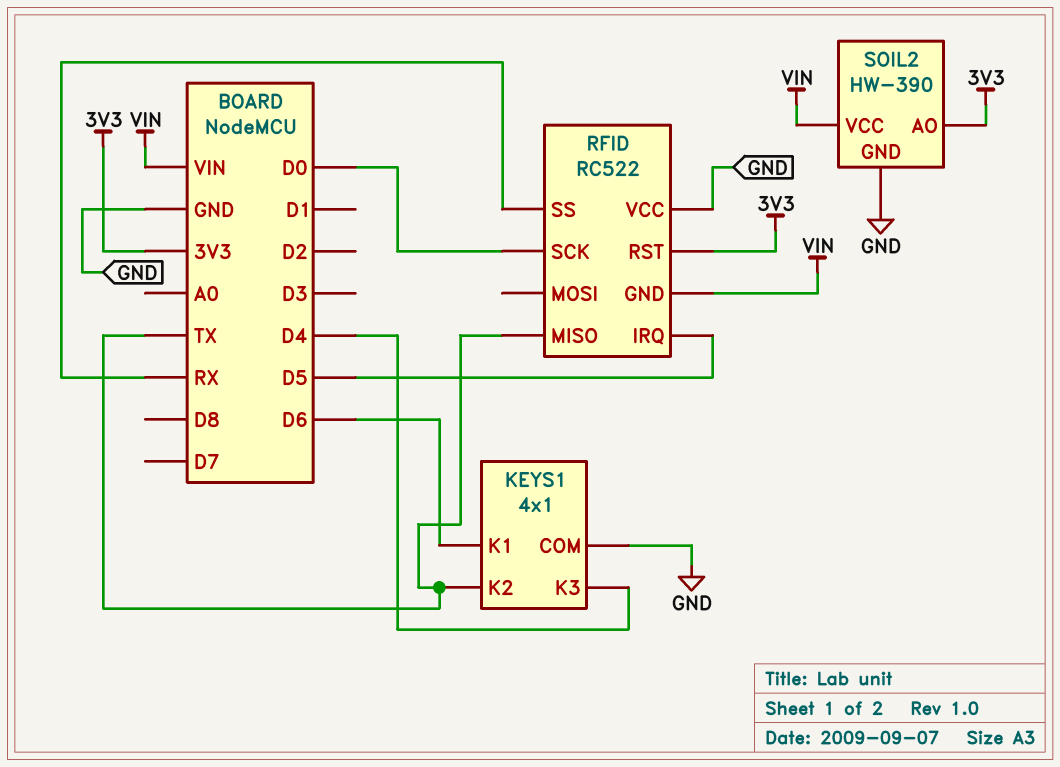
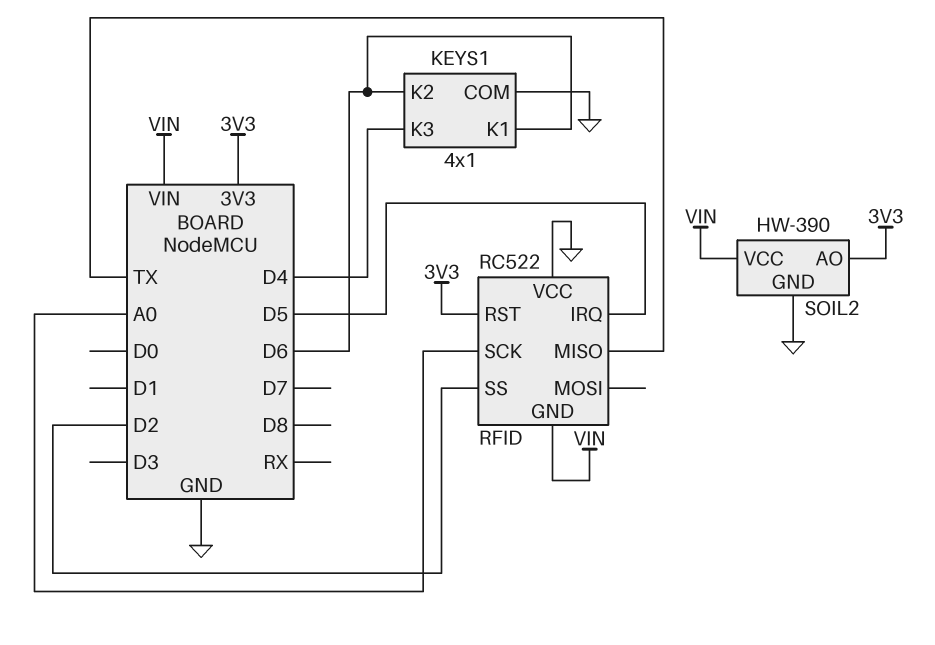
KEYS1 pin K2: TX -> D6
RFID pin SCK: D0 -> A0
RFID pin SS: RX -> D2

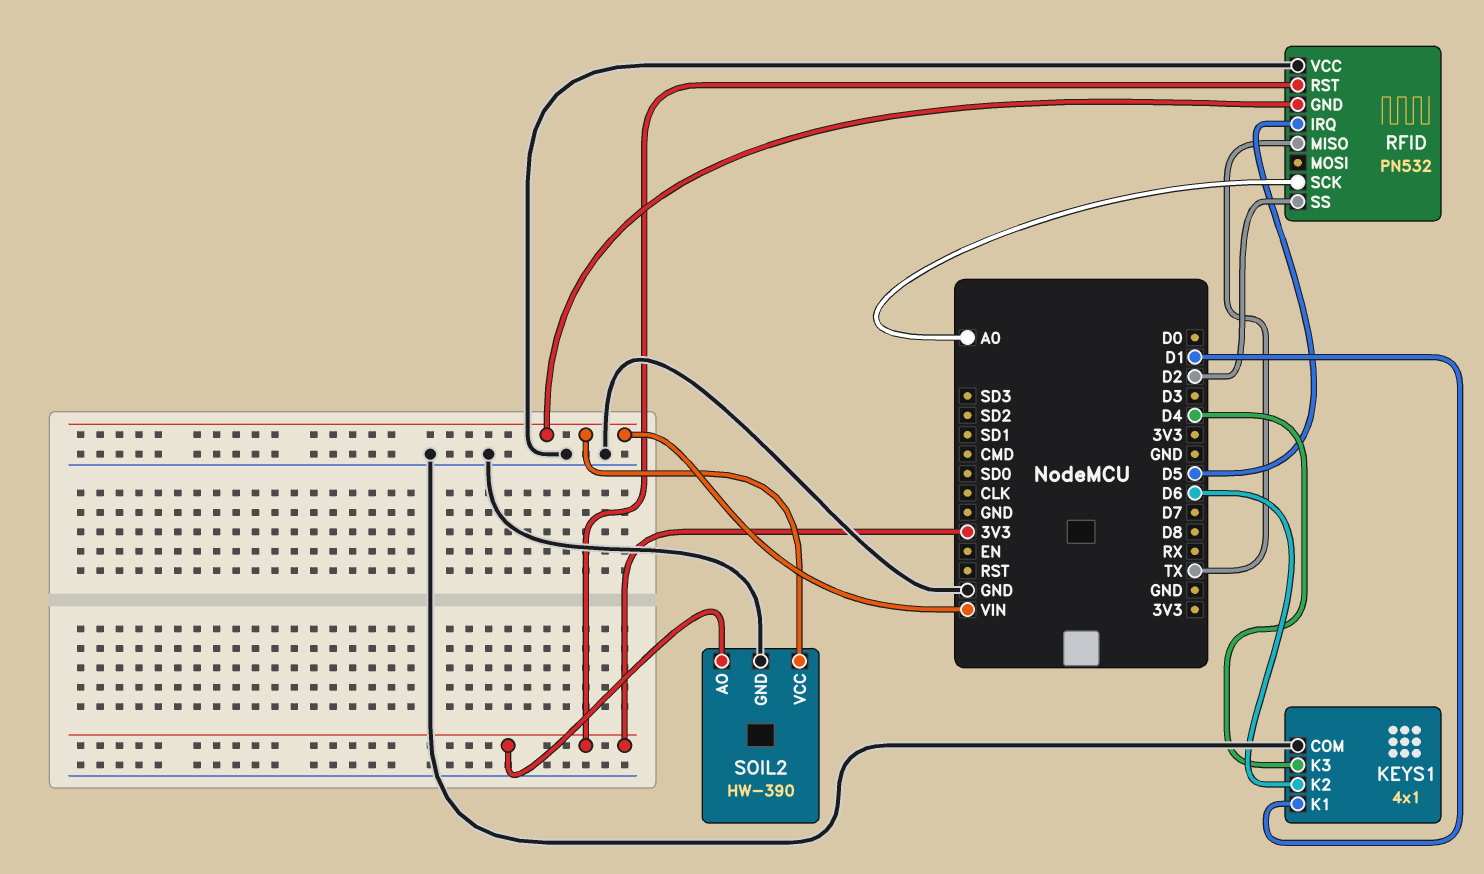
KEYS1 pin K1: D6 -> D1
RFID: RC522 -> PN532

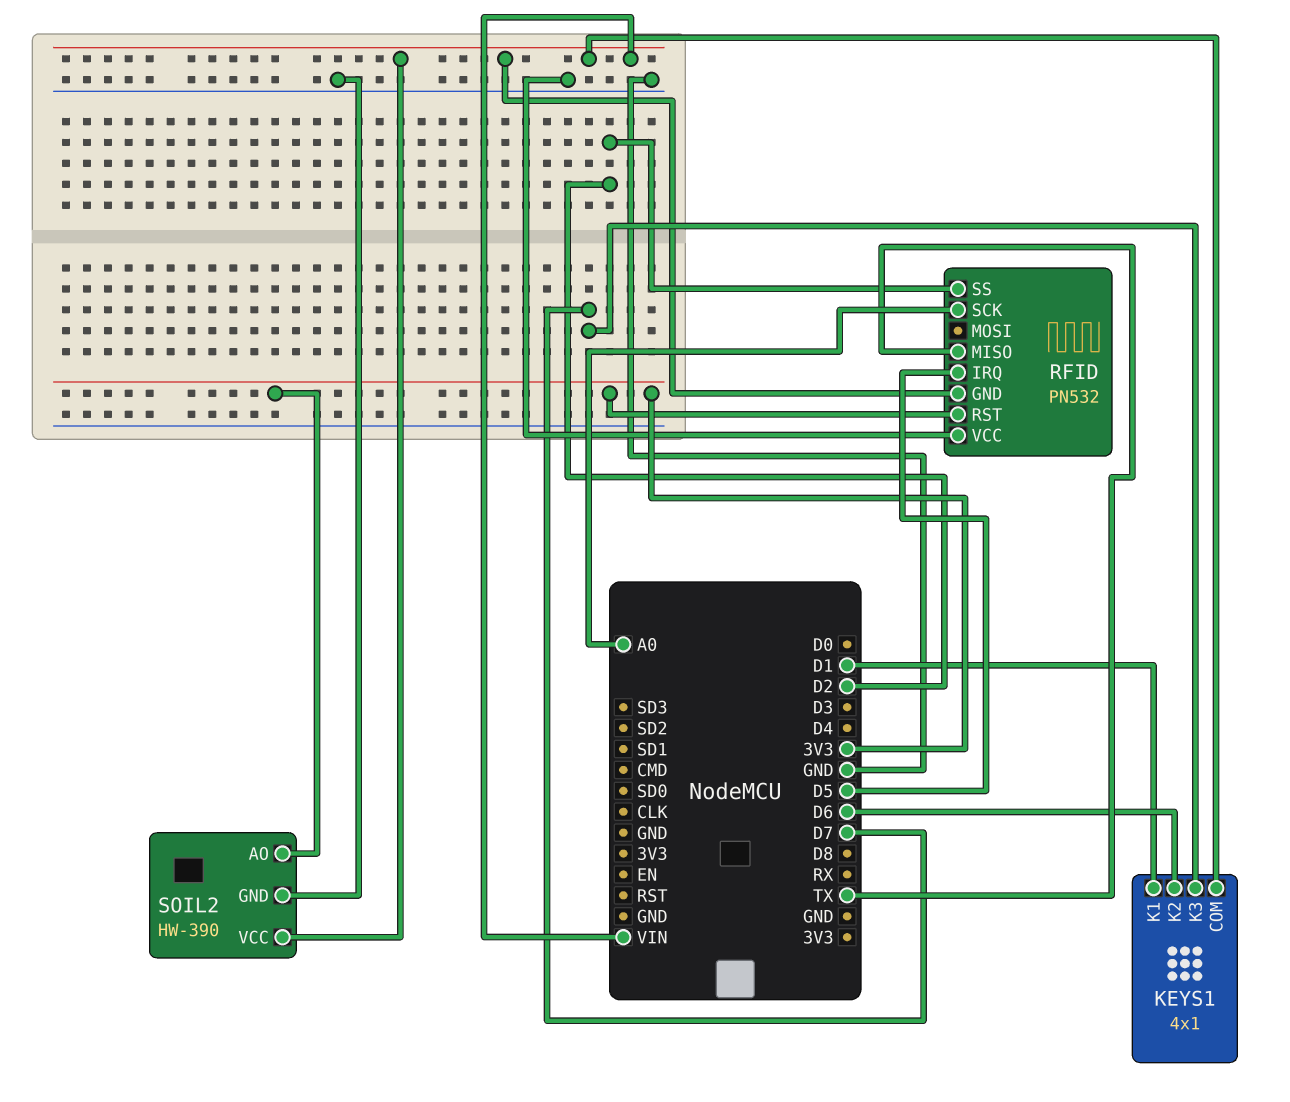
KEYS1 pin COM: GND -> VIN
KEYS1 pin K3: D4 -> D7

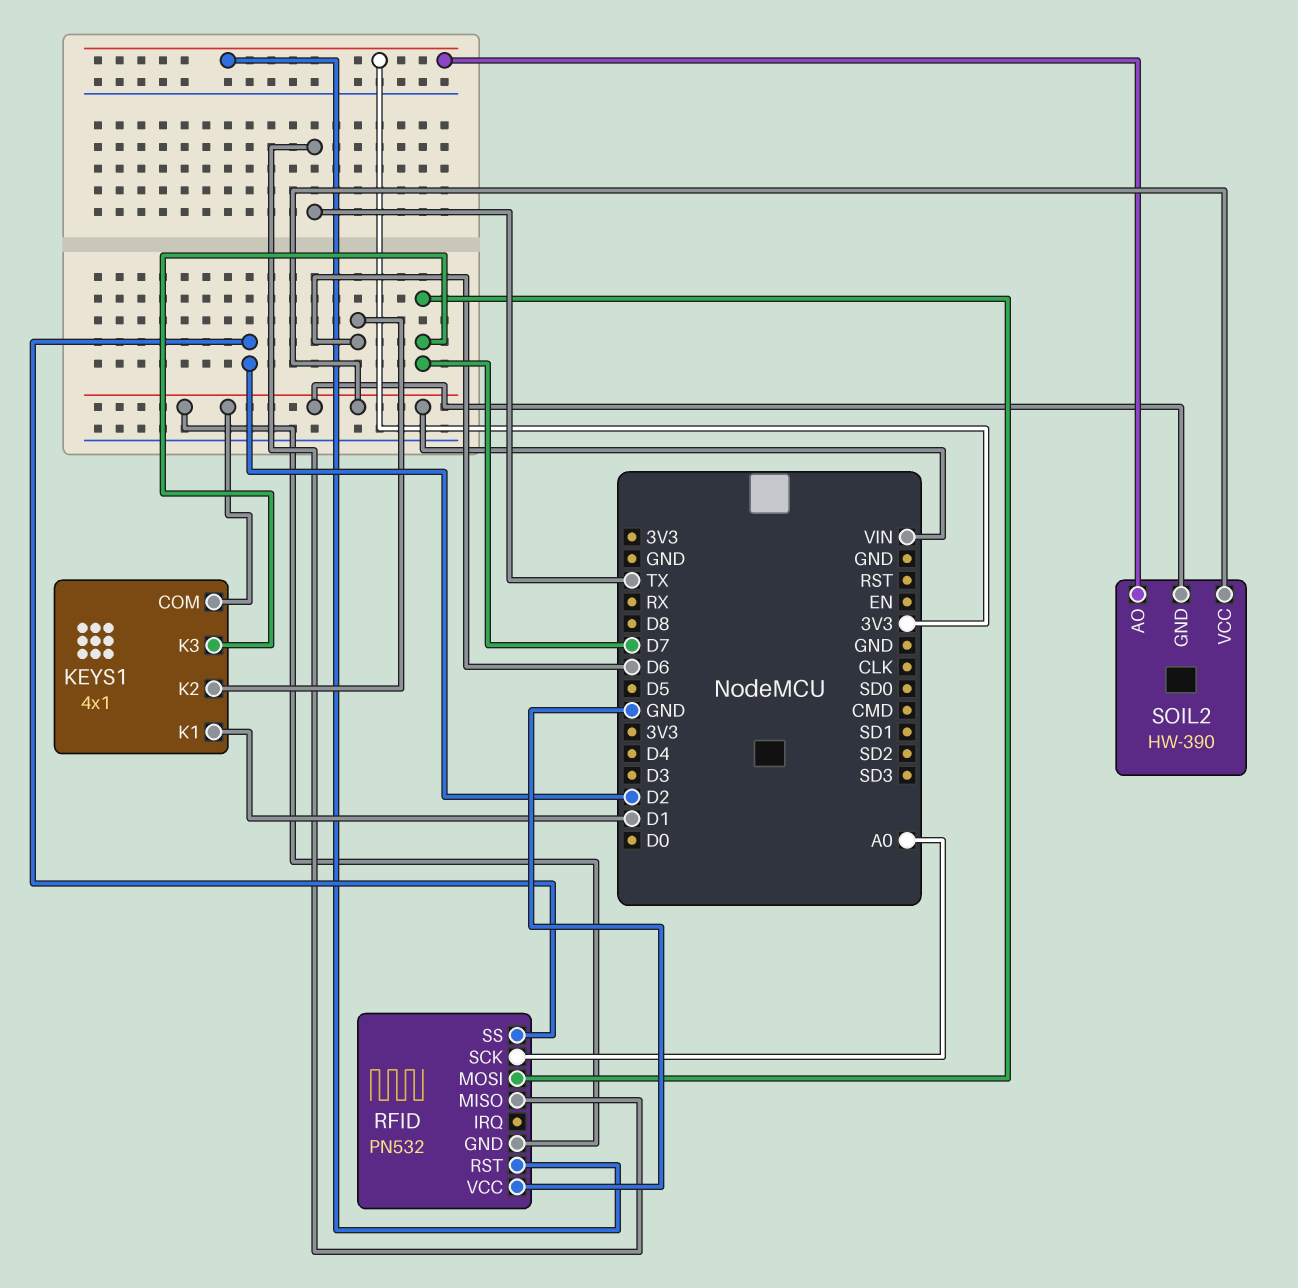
RFID pin IRQ: D5 -> none
RFID pin MOSI: none -> D7
SOIL2 pin GND: GND -> VIN

